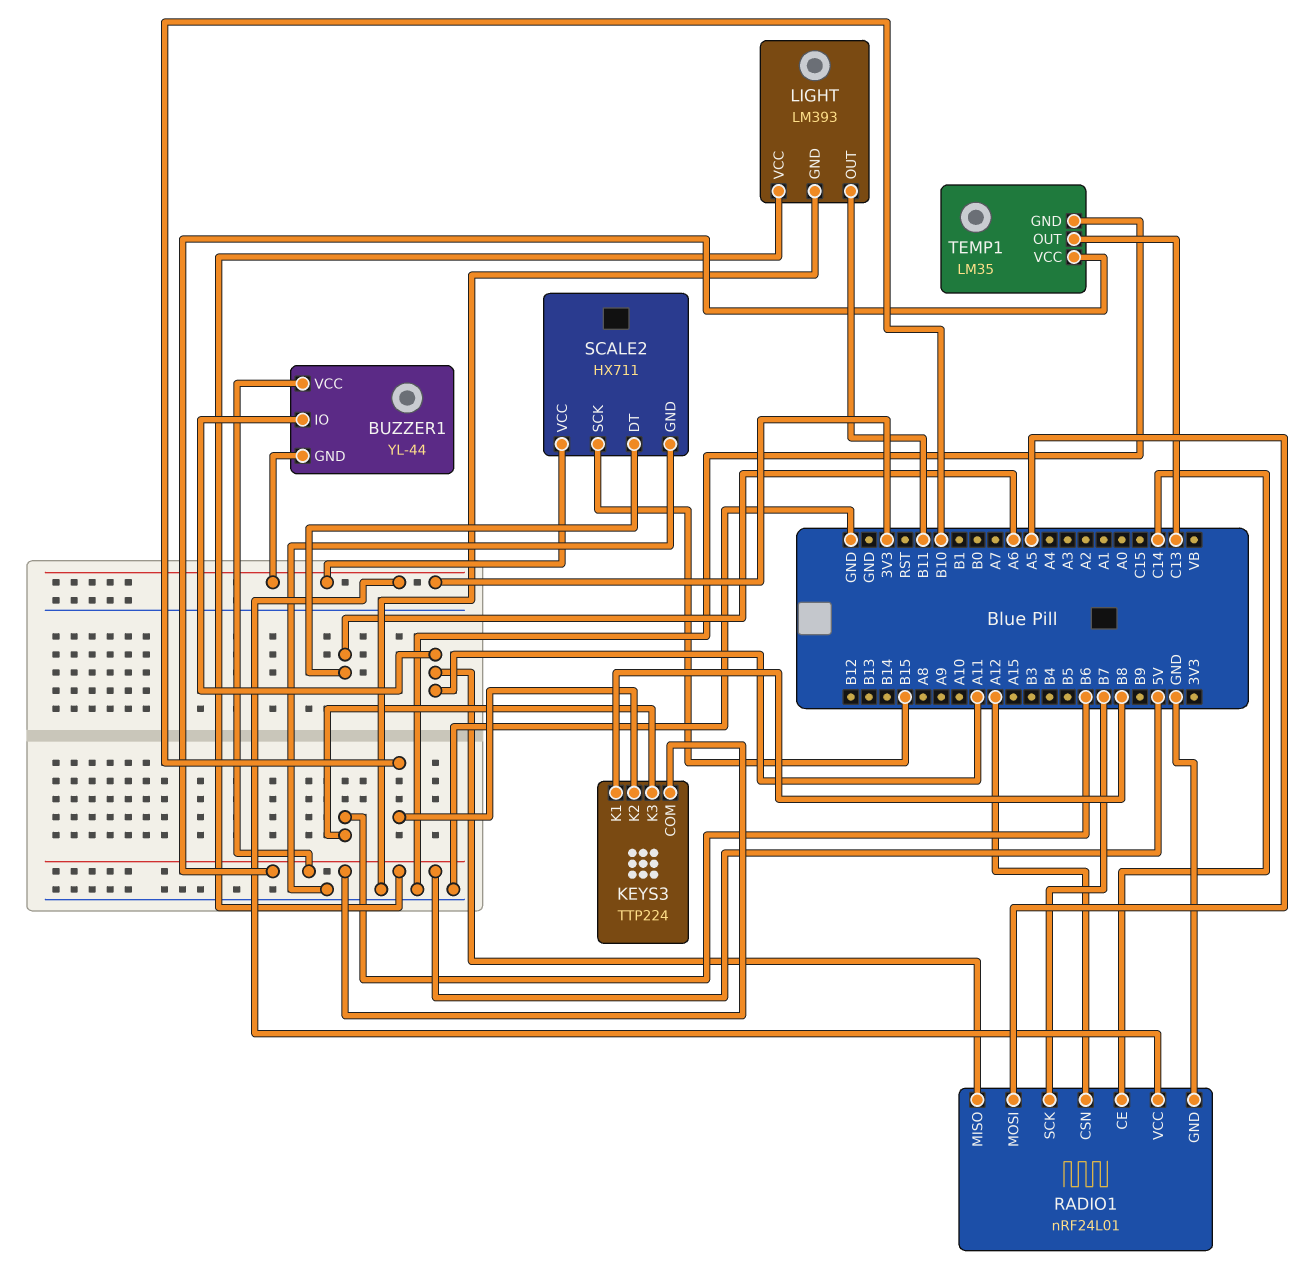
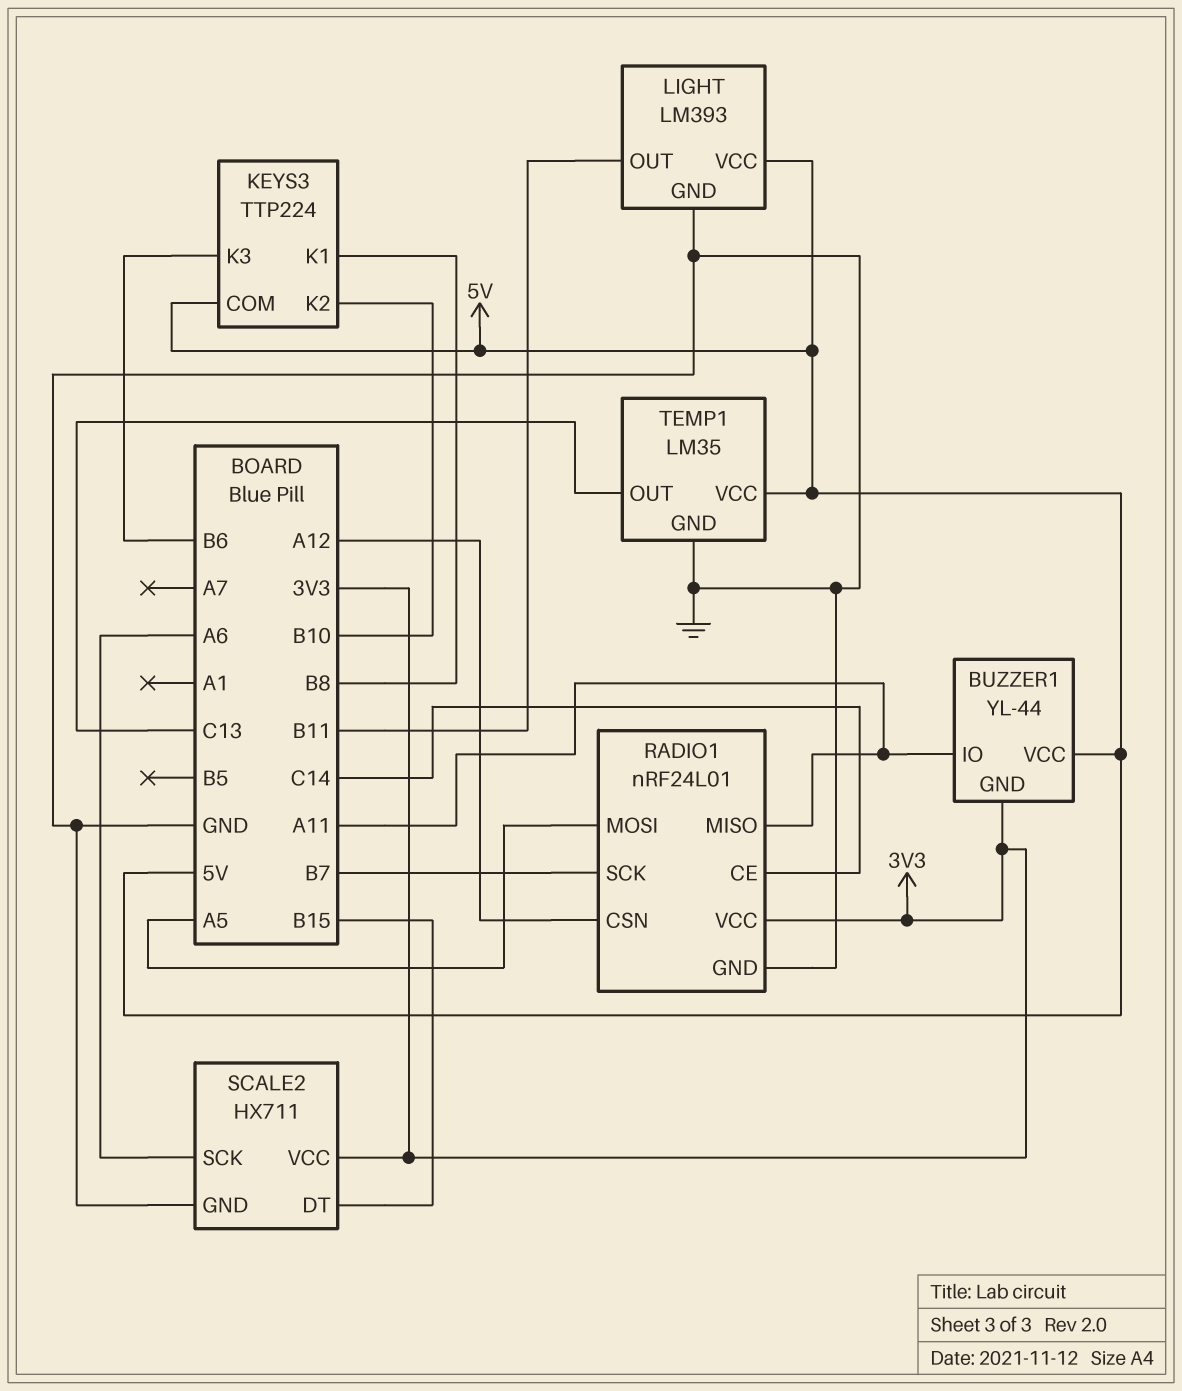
SCALE2 pin DT: A6 -> B15
SCALE2 pin SCK: B15 -> A6

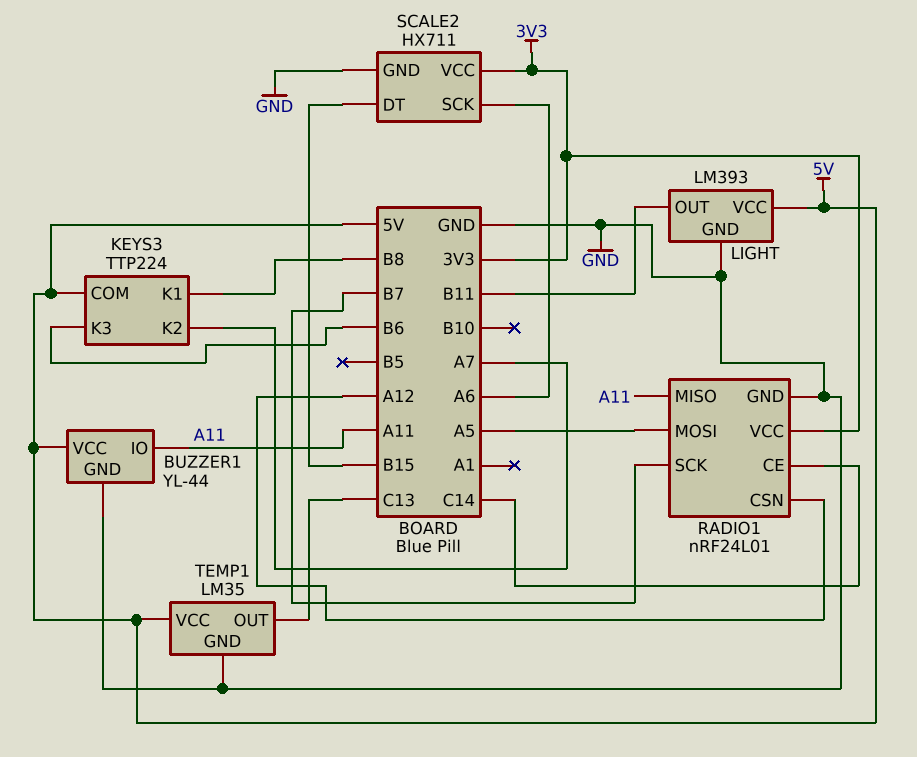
BUZZER1 pin GND: 3V3 -> GND
KEYS3 pin K2: B10 -> A7

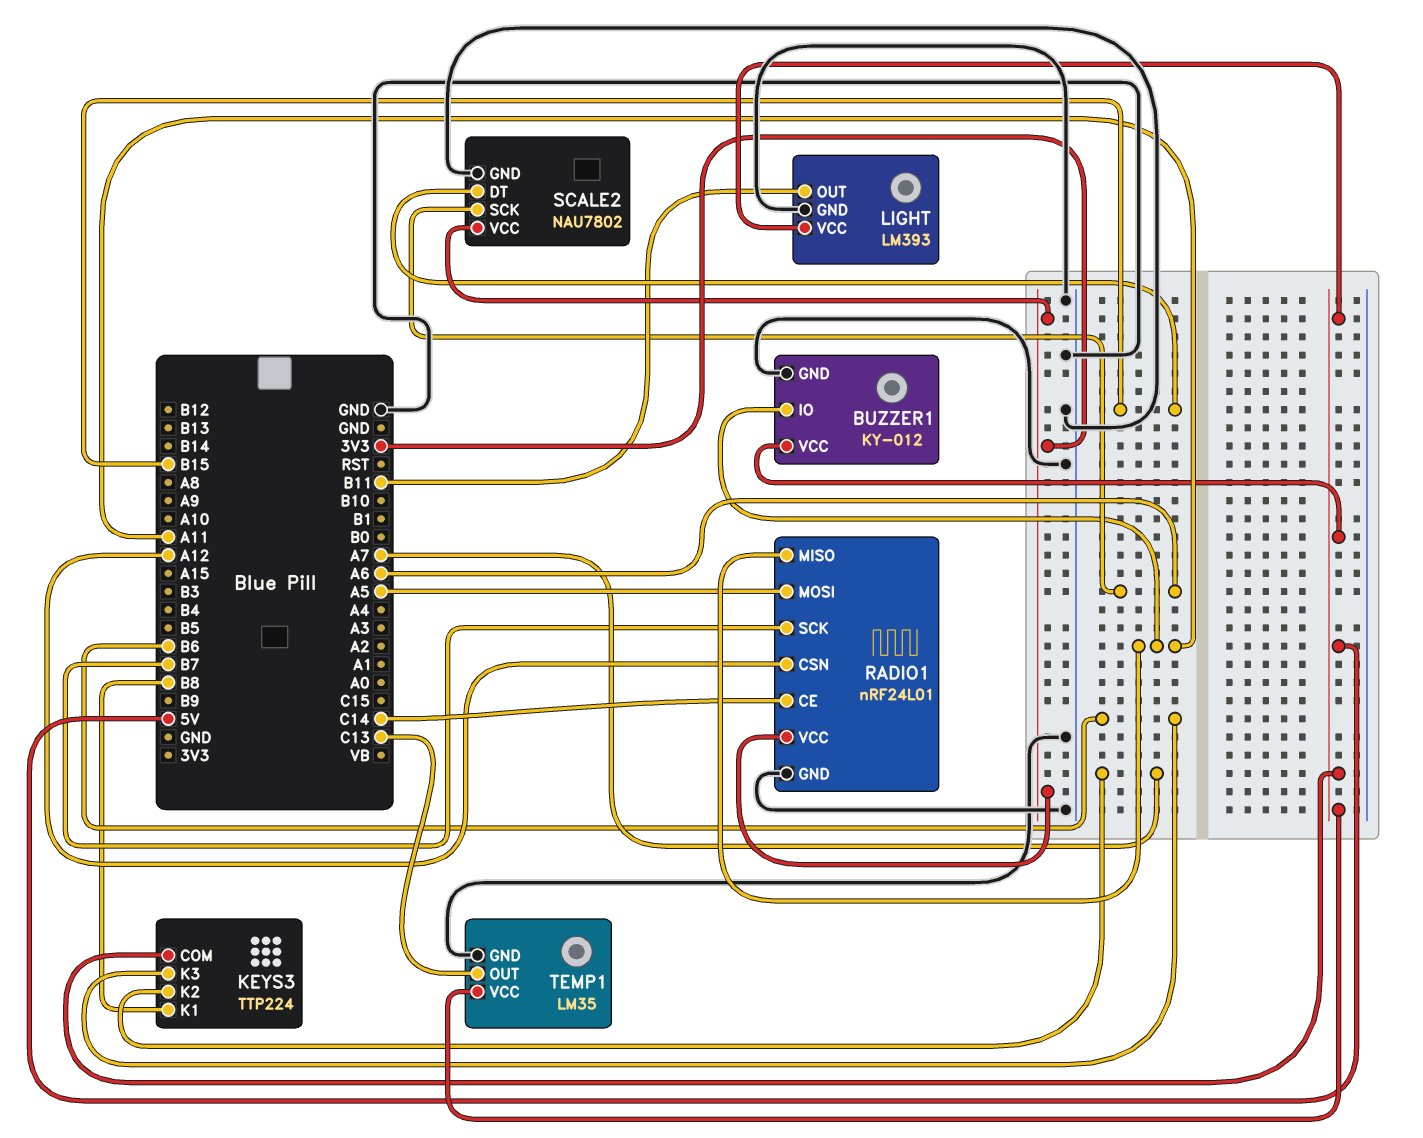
BUZZER1: YL-44 -> KY-012
SCALE2: HX711 -> NAU7802

